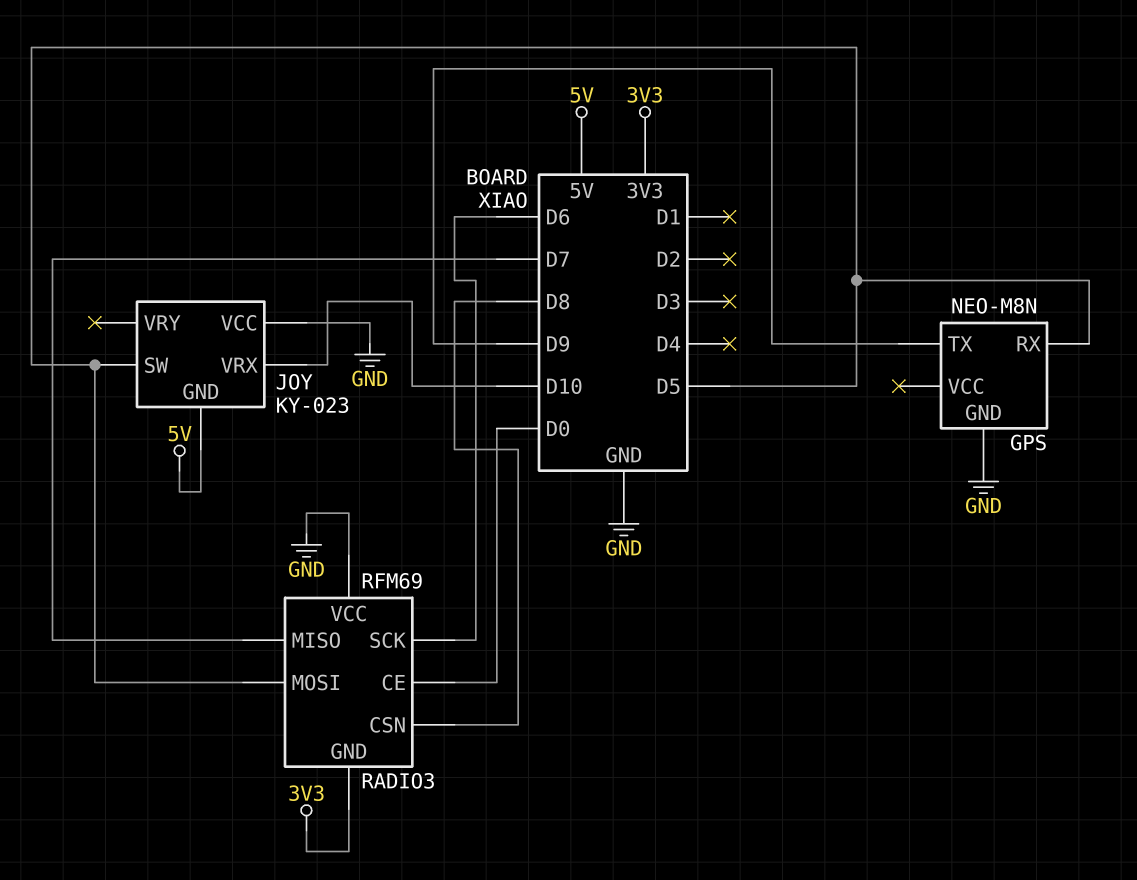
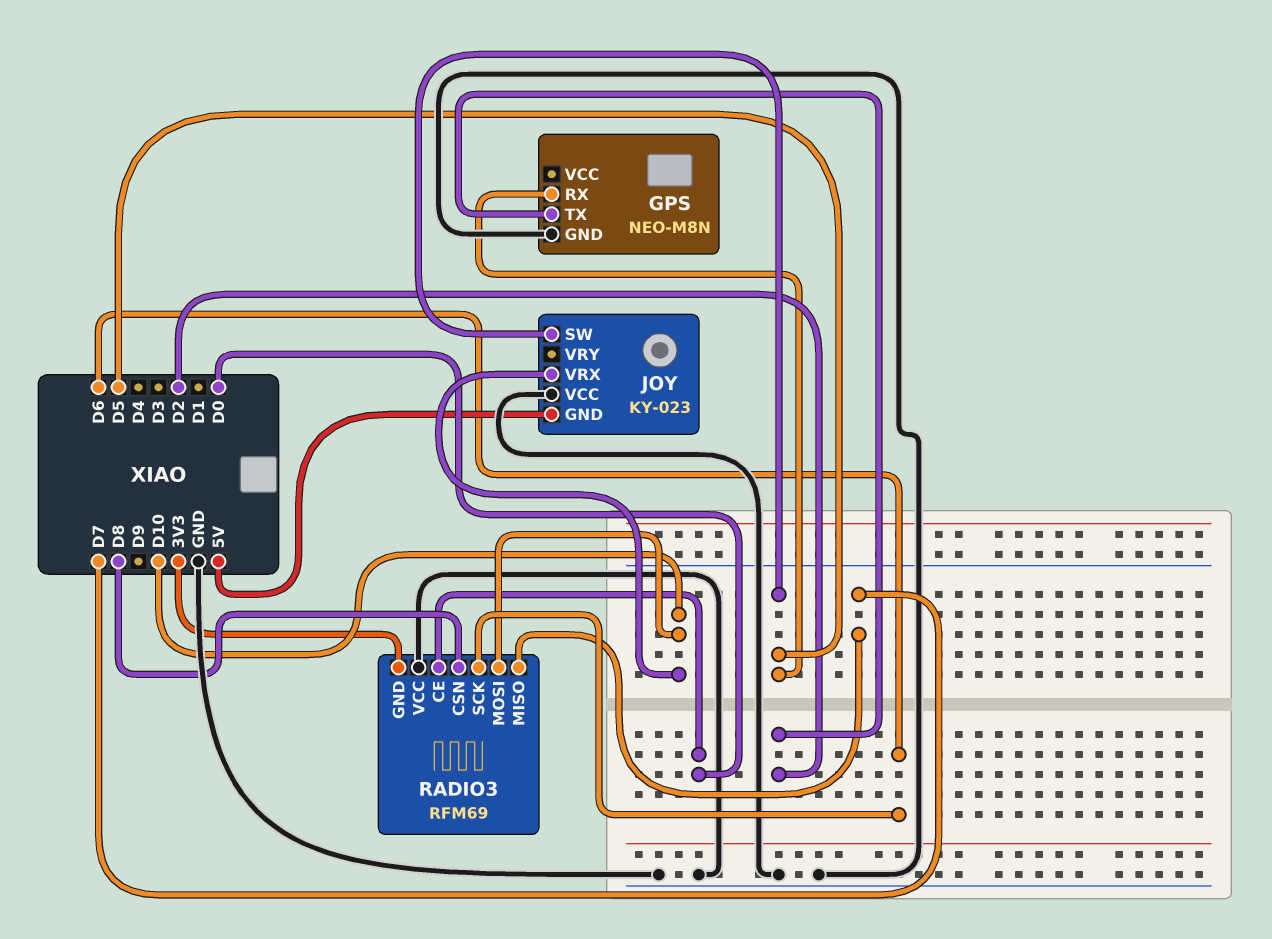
GPS pin TX: D9 -> D2
RADIO3 pin MOSI: D5 -> D10

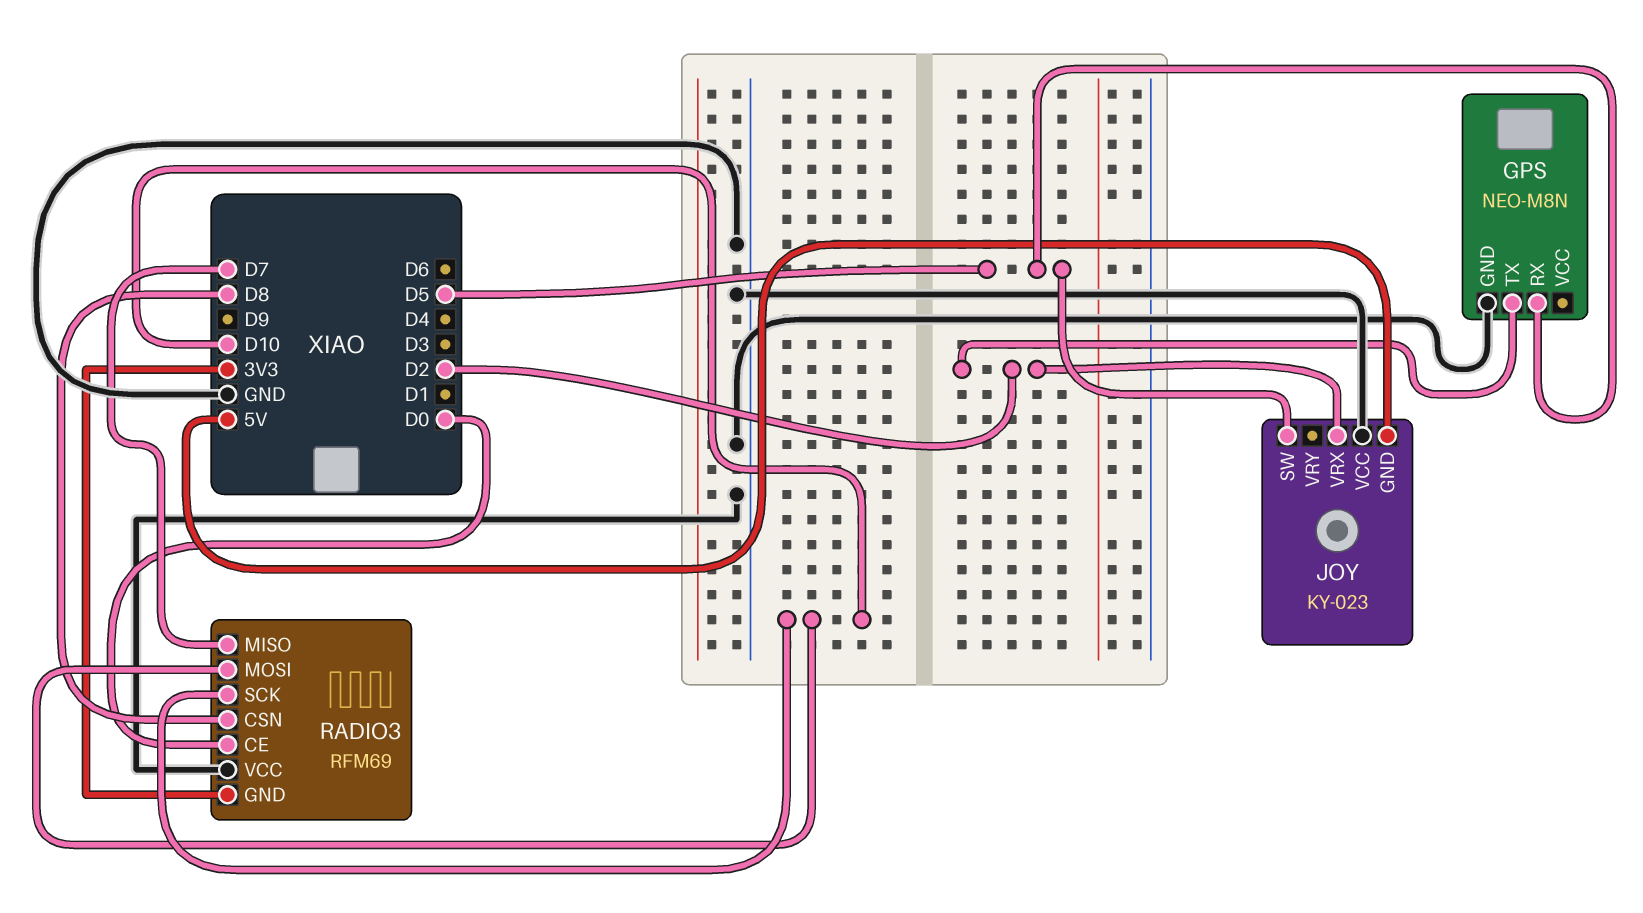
JOY pin VRX: D10 -> D2
RADIO3 pin SCK: D6 -> D10

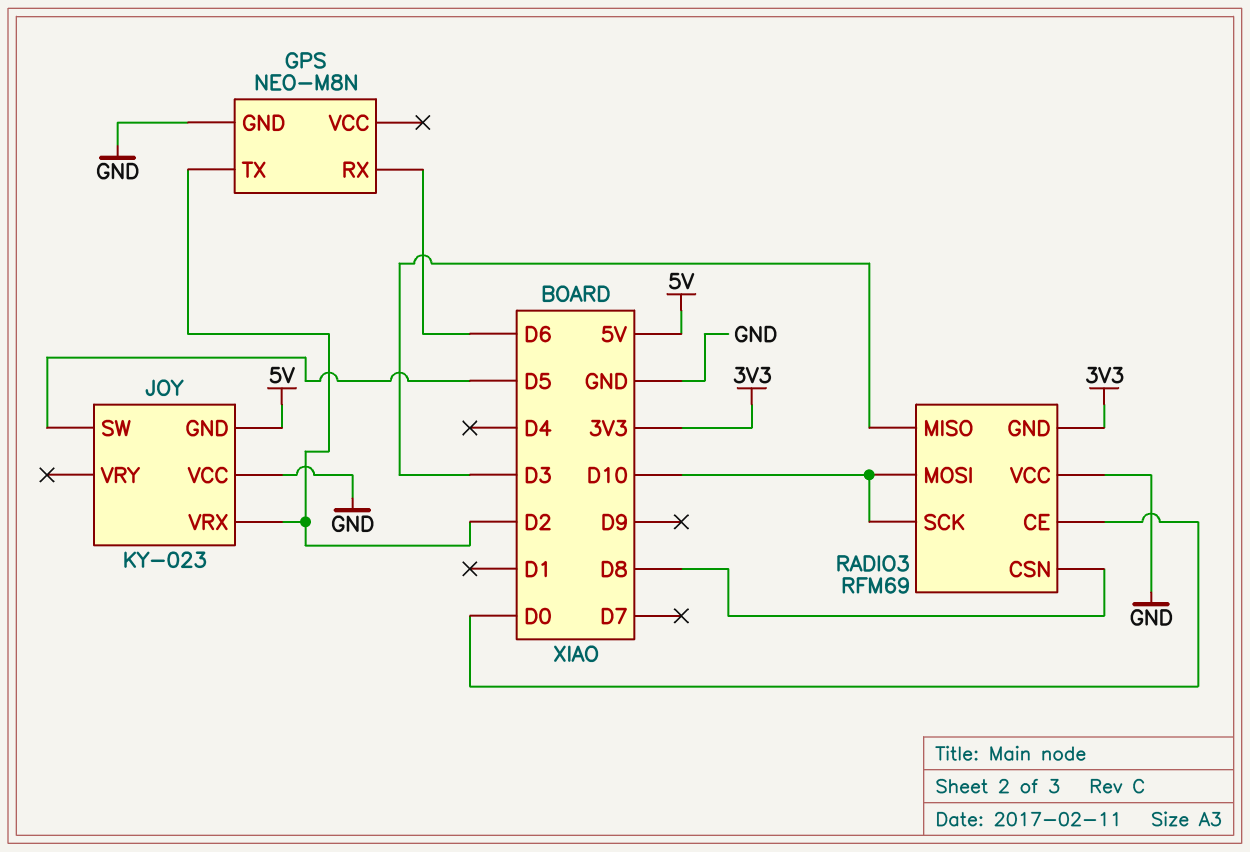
GPS pin RX: D5 -> D6
RADIO3 pin MISO: D7 -> D3

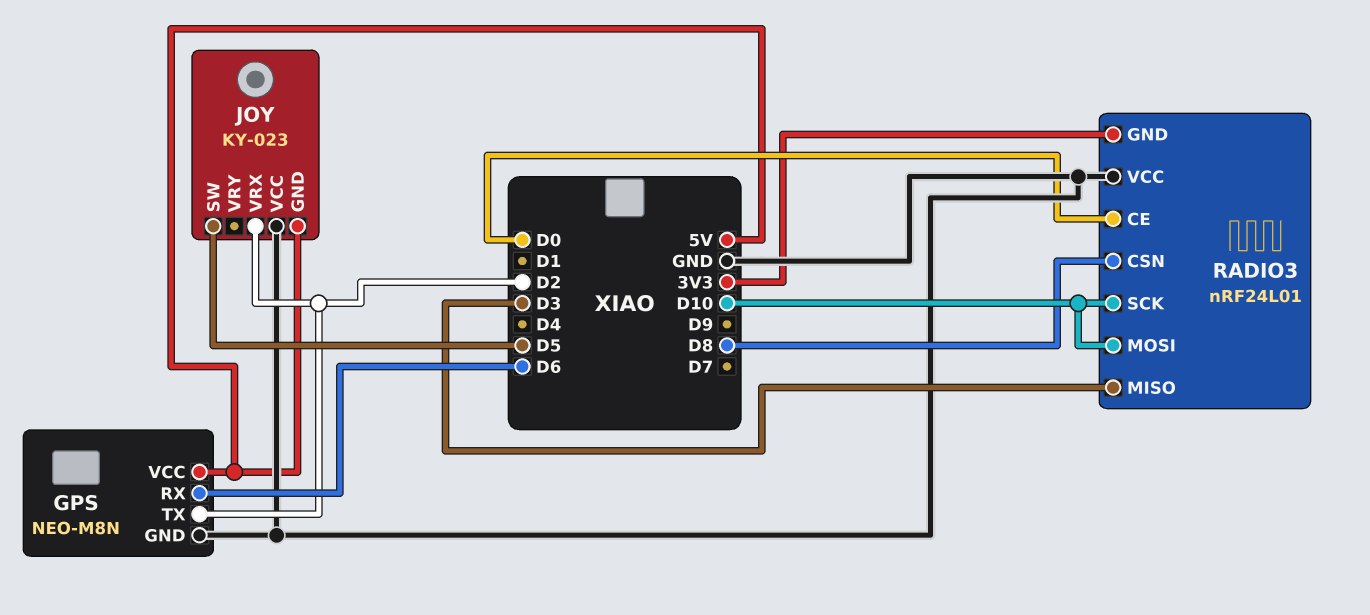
GPS pin VCC: none -> 5V
RADIO3: RFM69 -> nRF24L01

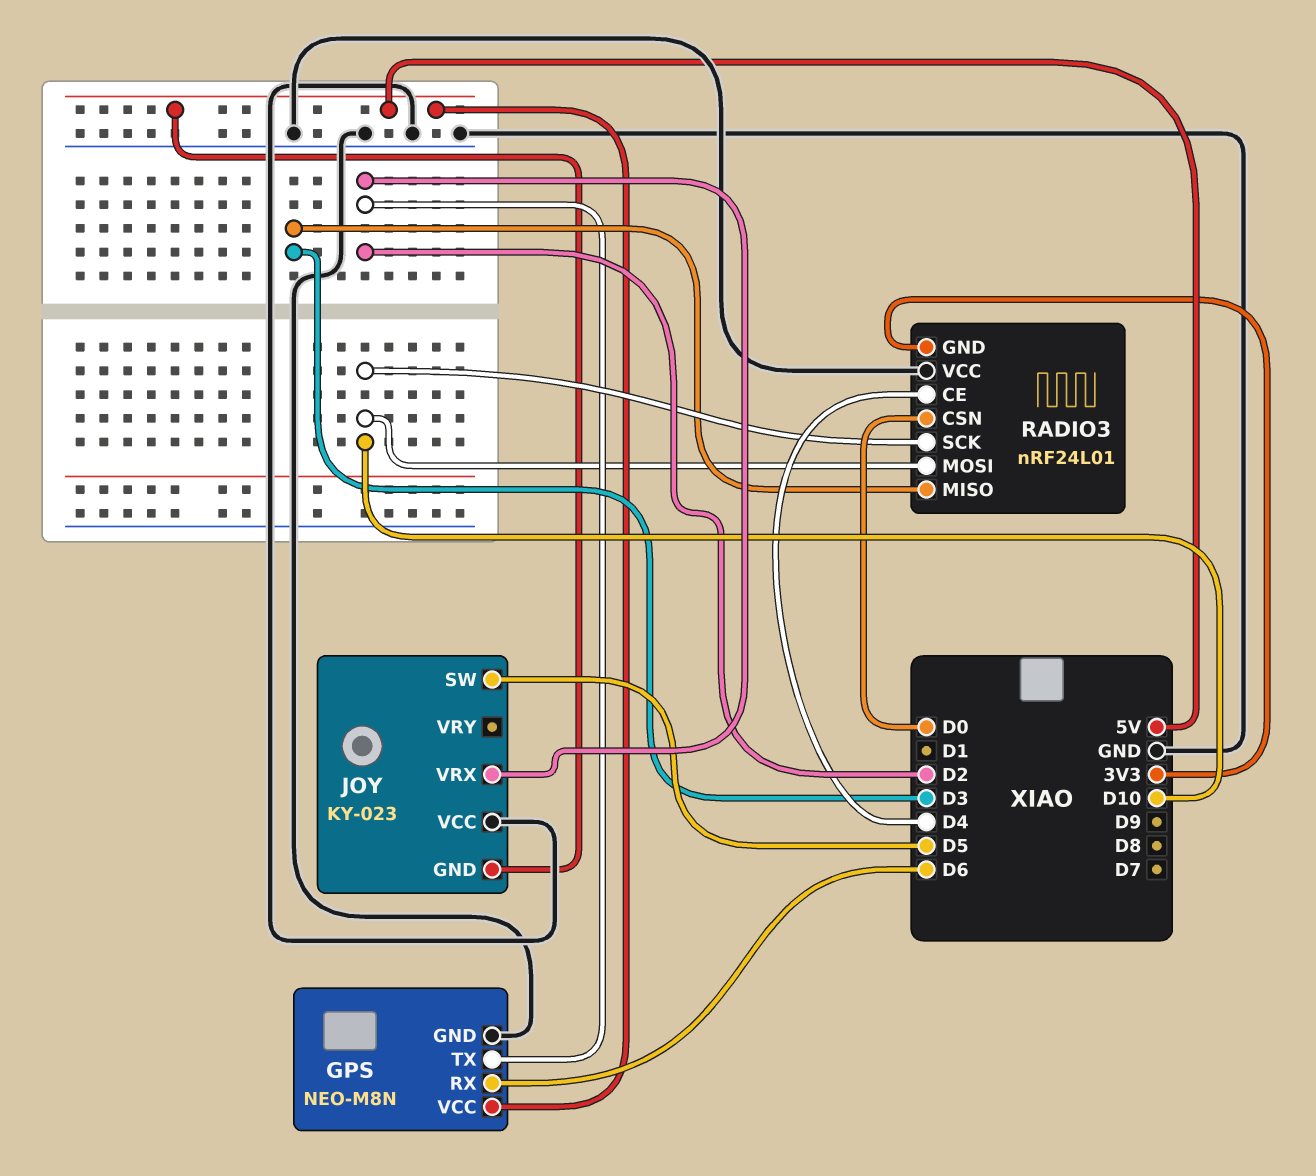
RADIO3 pin CE: D0 -> D4
RADIO3 pin CSN: D8 -> D0

